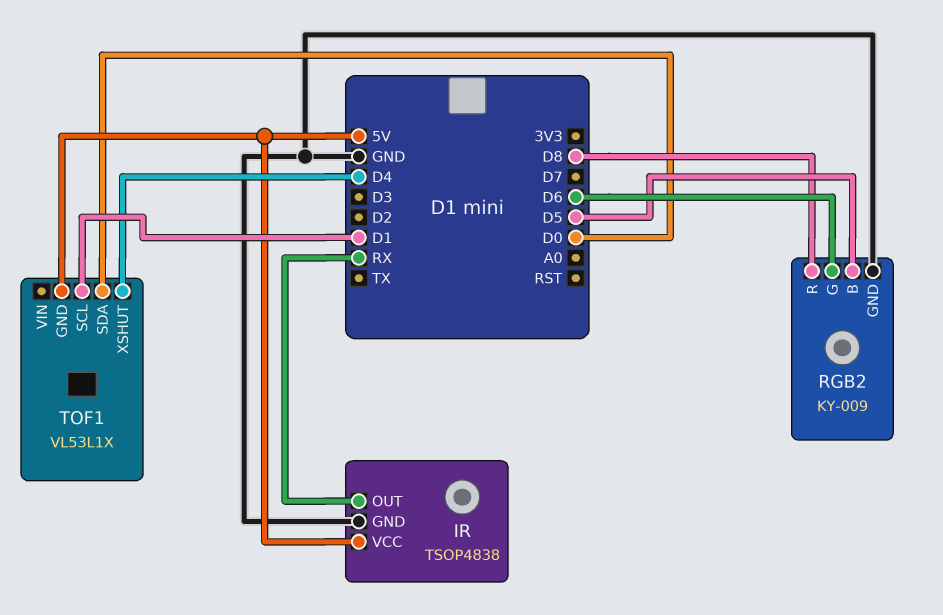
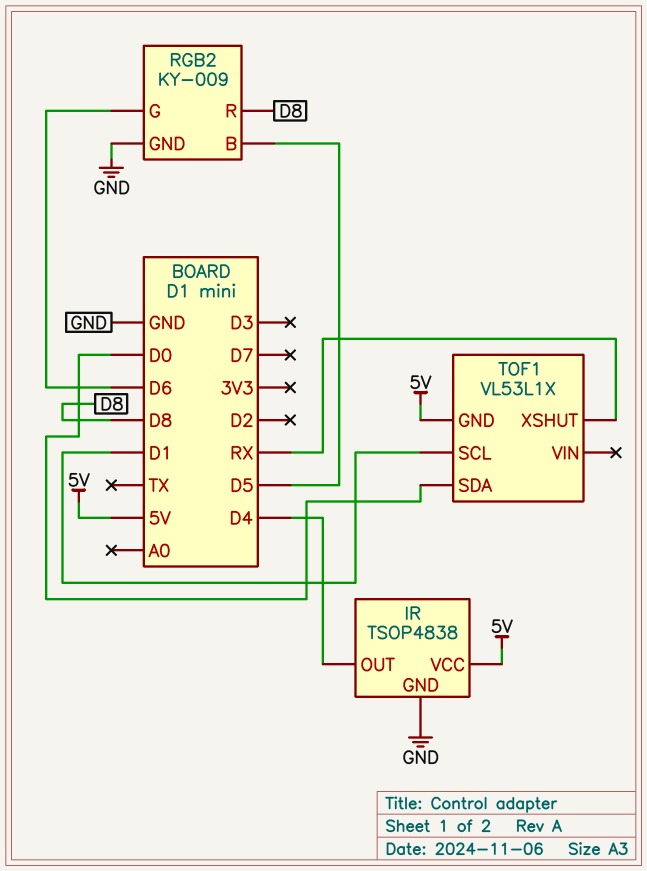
IR pin OUT: RX -> D4
TOF1 pin XSHUT: D4 -> RX

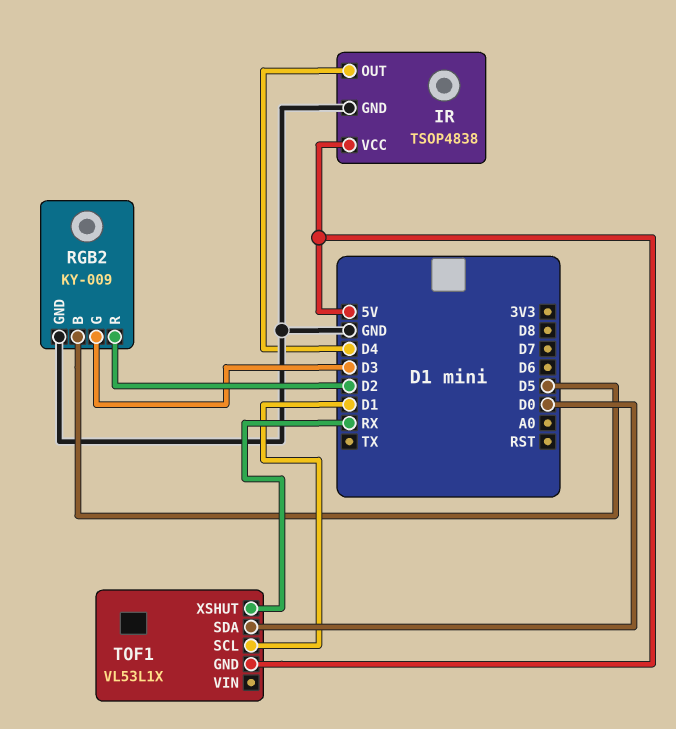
RGB2 pin G: D6 -> D3
RGB2 pin R: D8 -> D2

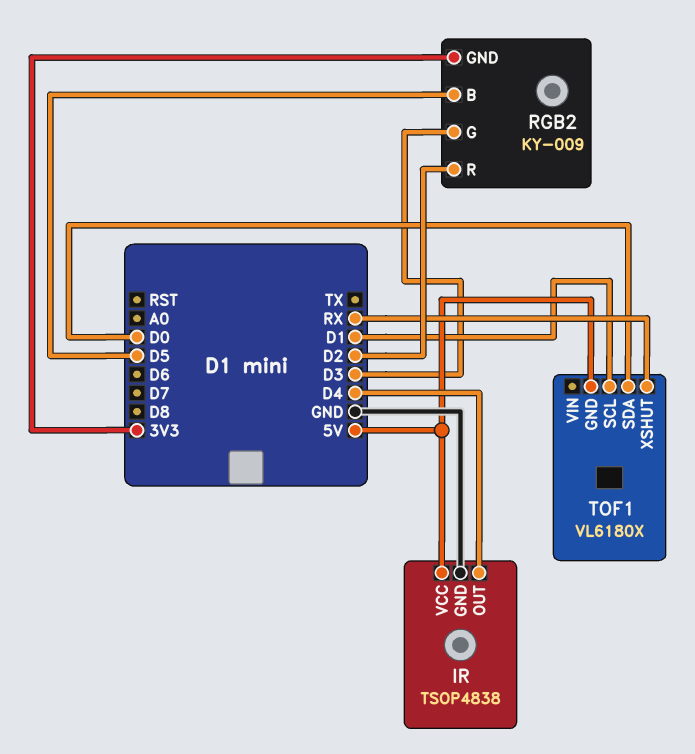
RGB2 pin GND: GND -> 3V3
TOF1: VL53L1X -> VL6180X

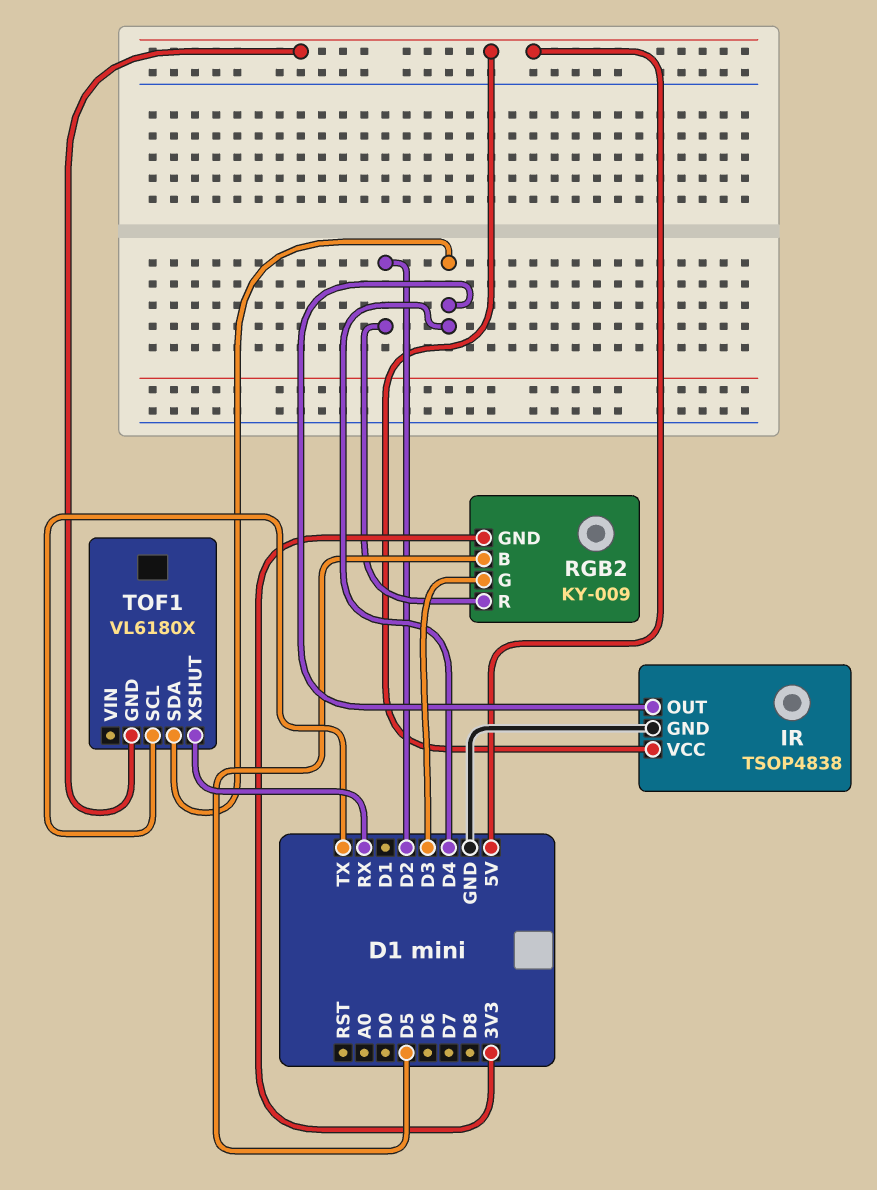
TOF1 pin SCL: D1 -> TX
TOF1 pin SDA: D0 -> D4

